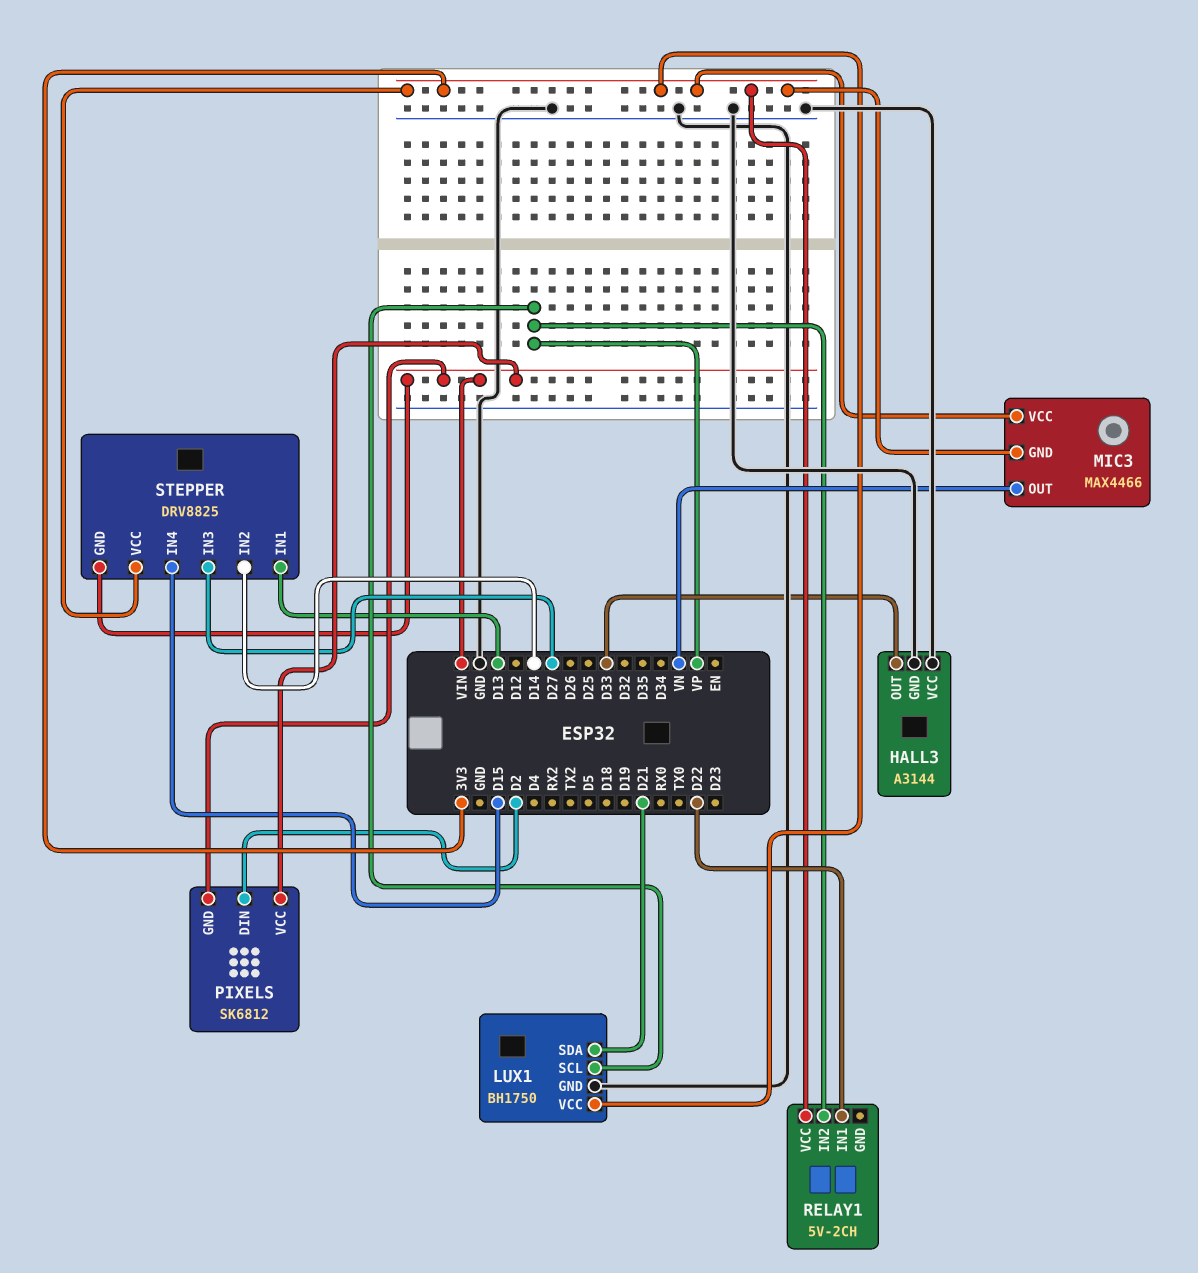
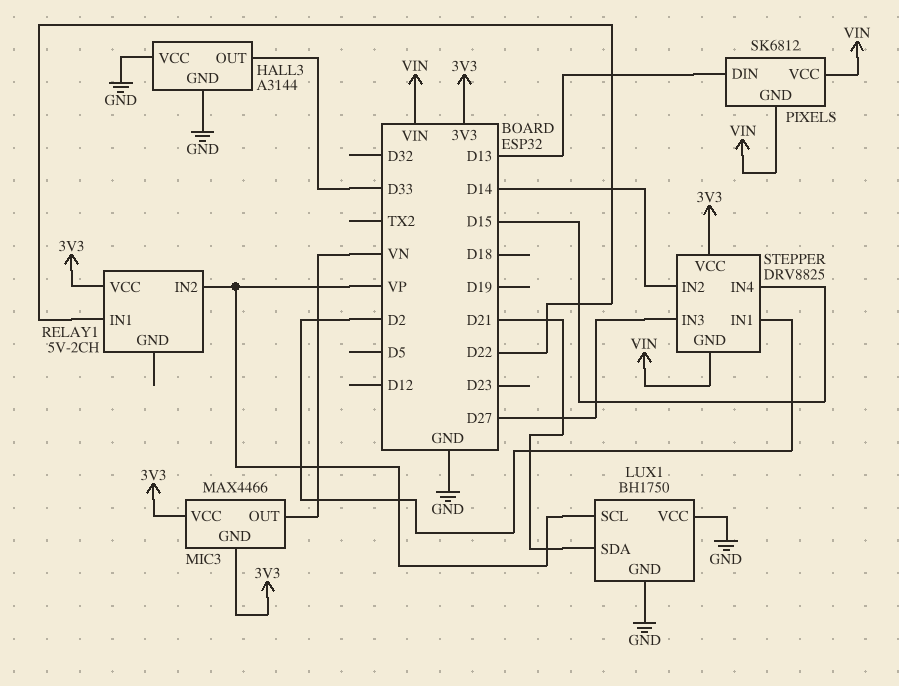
LUX1 pin VCC: 3V3 -> GND
PIXELS pin DIN: D2 -> D13
STEPPER pin IN1: D13 -> D2

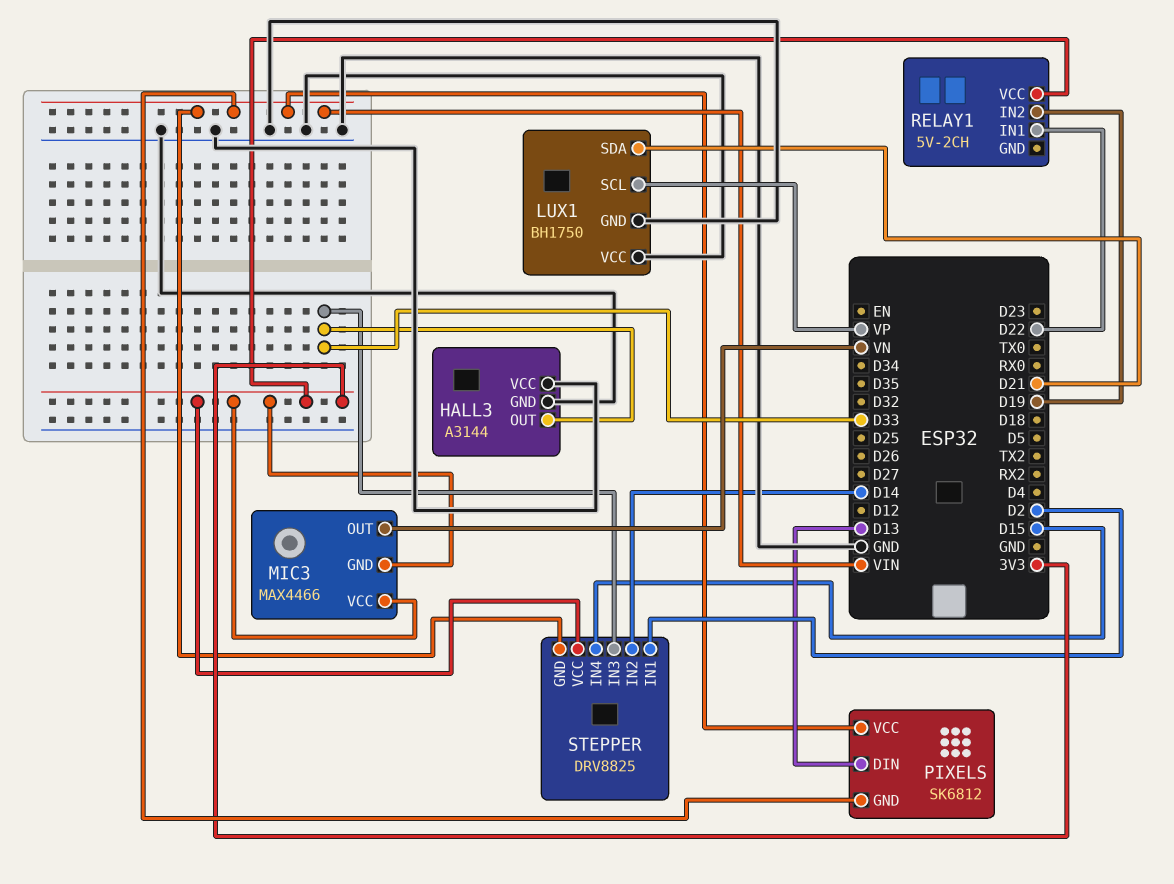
RELAY1 pin IN2: VP -> D19
STEPPER pin IN3: D27 -> D33

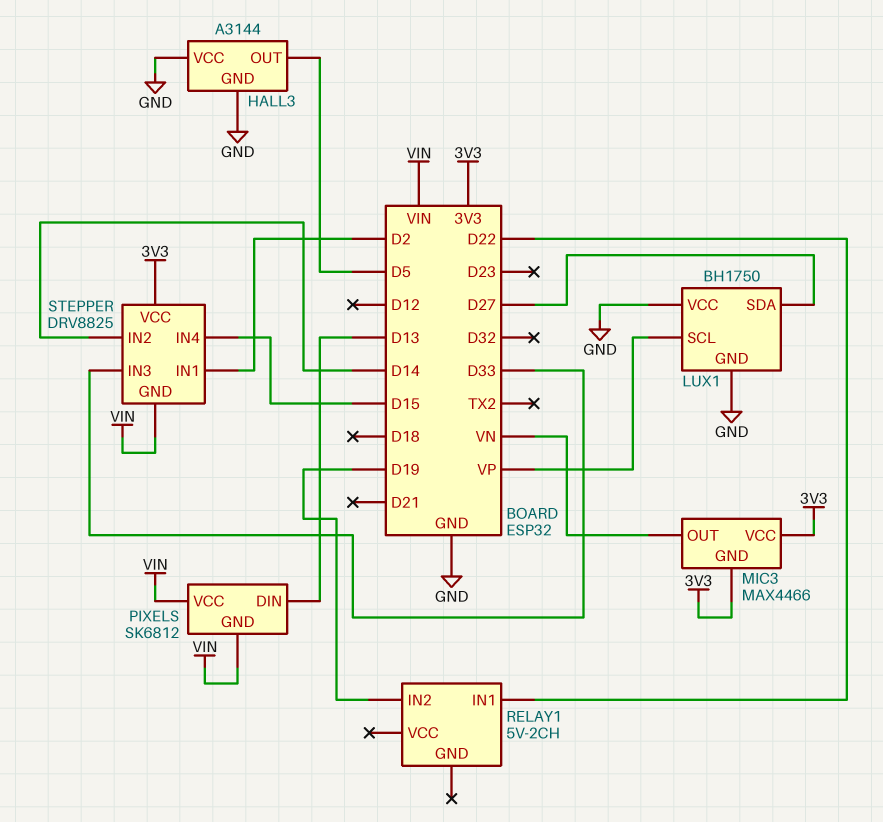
HALL3 pin OUT: D33 -> D5
LUX1 pin SDA: D21 -> D27
RELAY1 pin VCC: 3V3 -> none

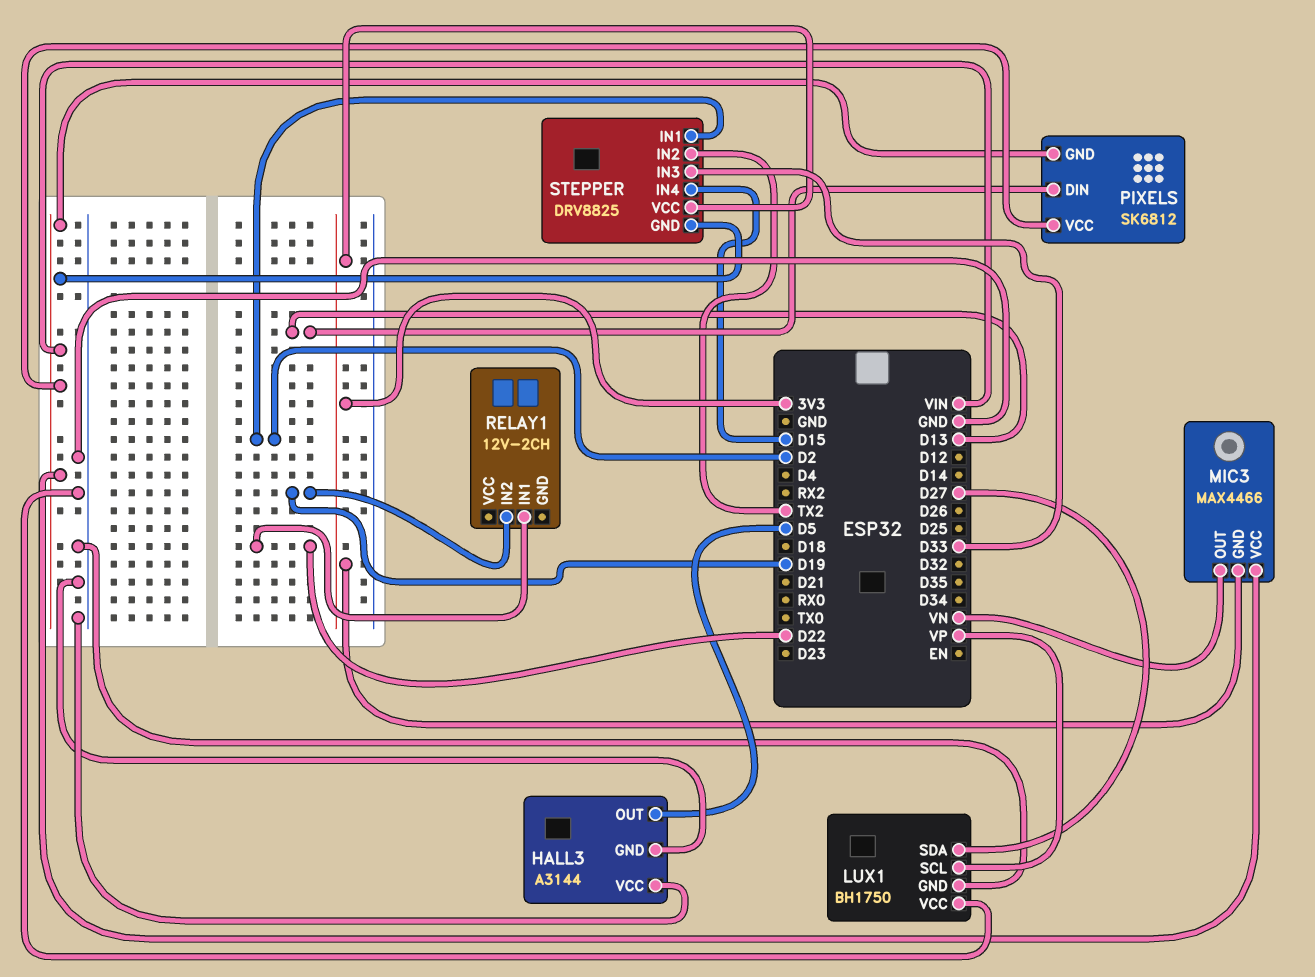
MIC3 pin VCC: 3V3 -> VIN
RELAY1: 5V-2CH -> 12V-2CH
STEPPER pin IN2: D14 -> TX2

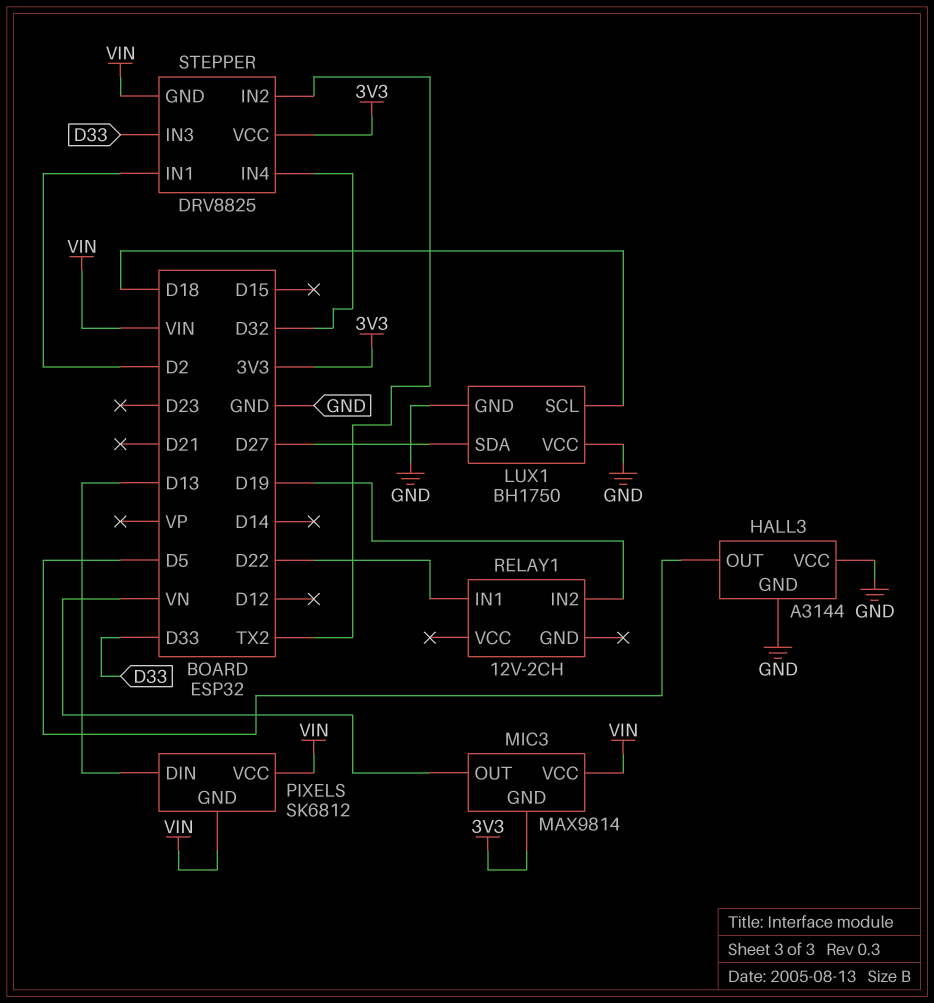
LUX1 pin SCL: VP -> D18
MIC3: MAX4466 -> MAX9814
STEPPER pin IN4: D15 -> D32

